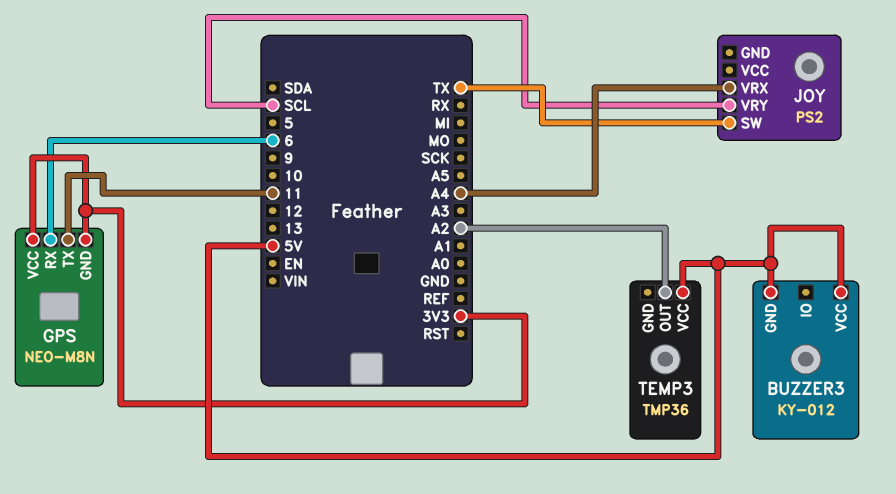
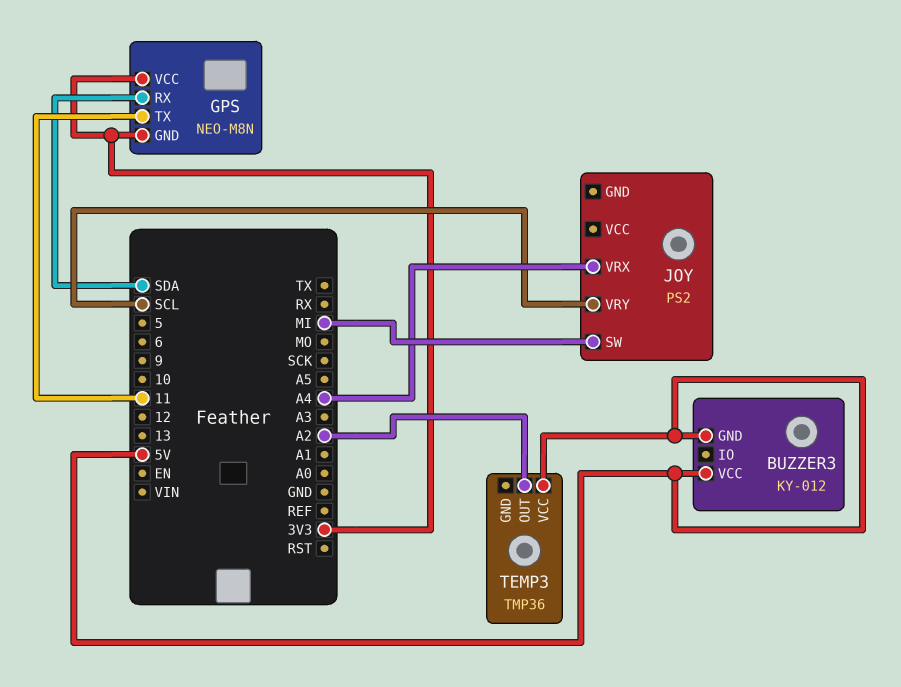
GPS pin RX: 6 -> SDA
JOY pin SW: TX -> MI

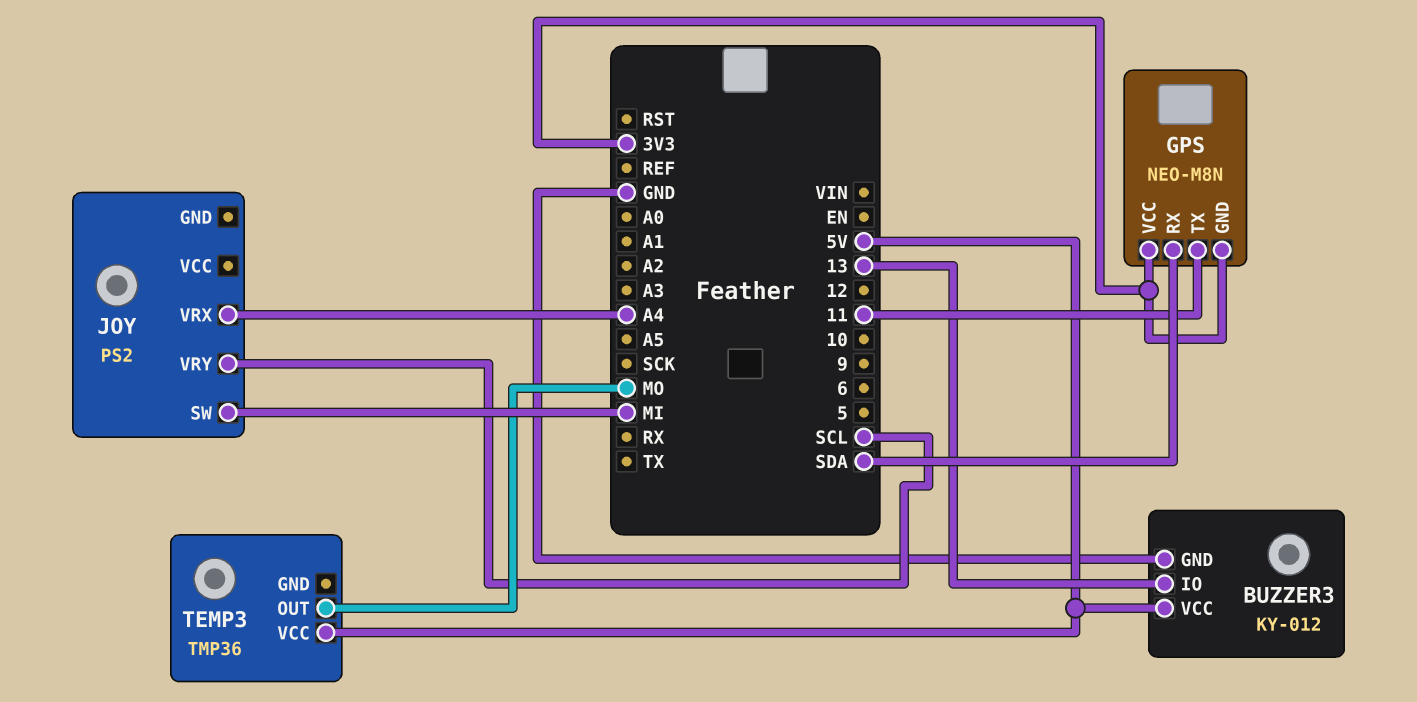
BUZZER3 pin GND: 5V -> GND
BUZZER3 pin IO: none -> 13
TEMP3 pin OUT: A2 -> MO

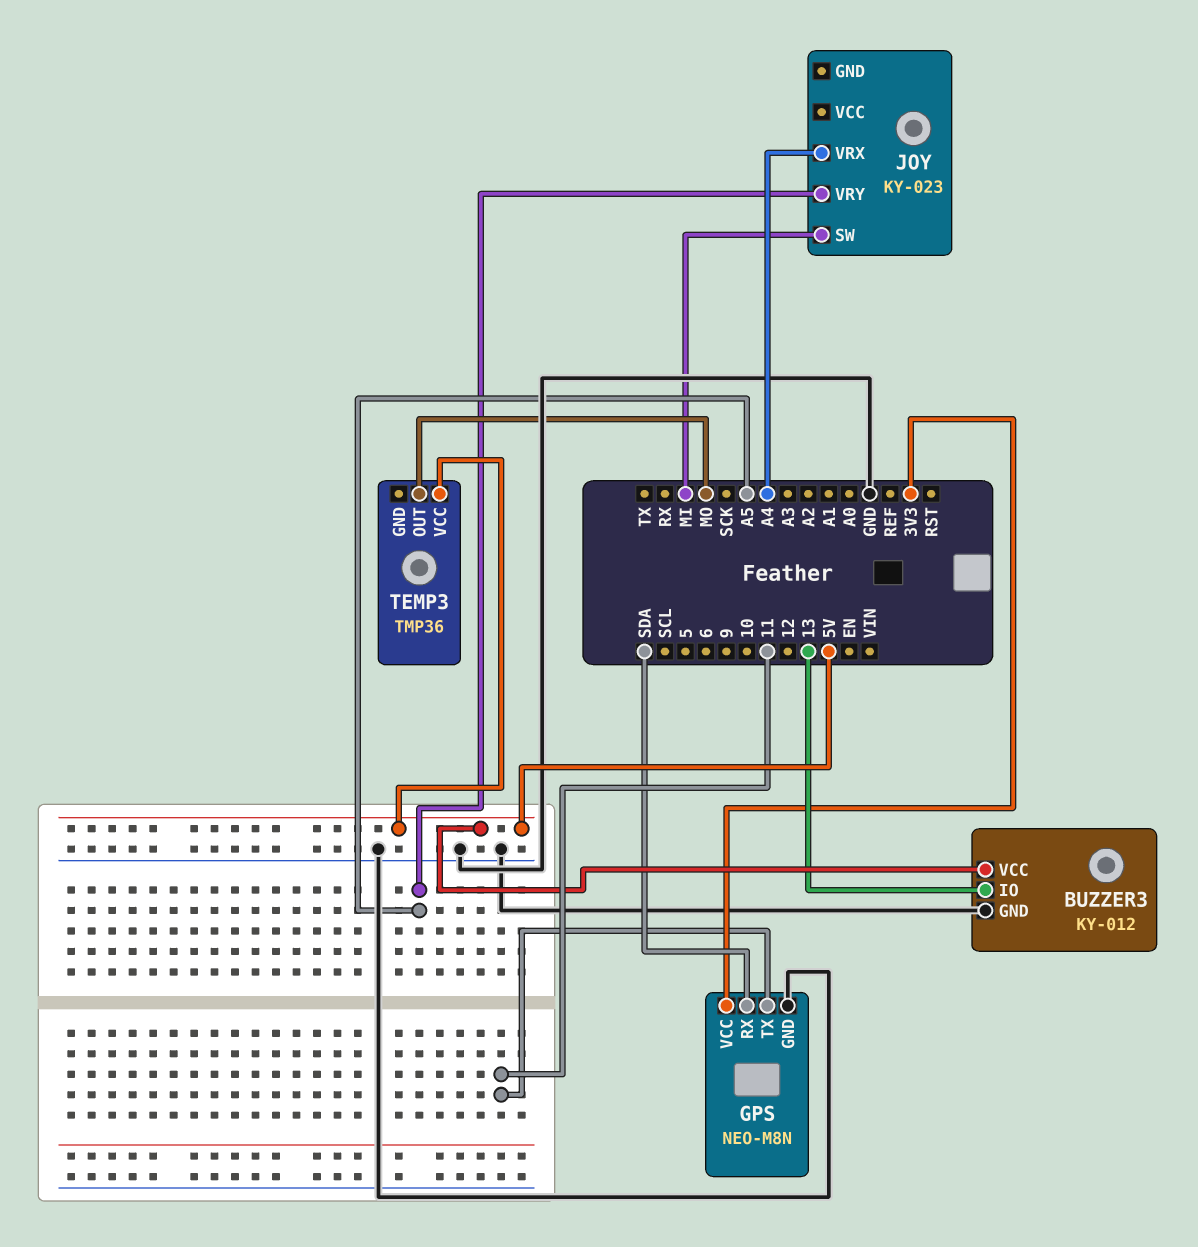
GPS pin GND: 3V3 -> GND
JOY: PS2 -> KY-023
JOY pin VRY: SCL -> A5

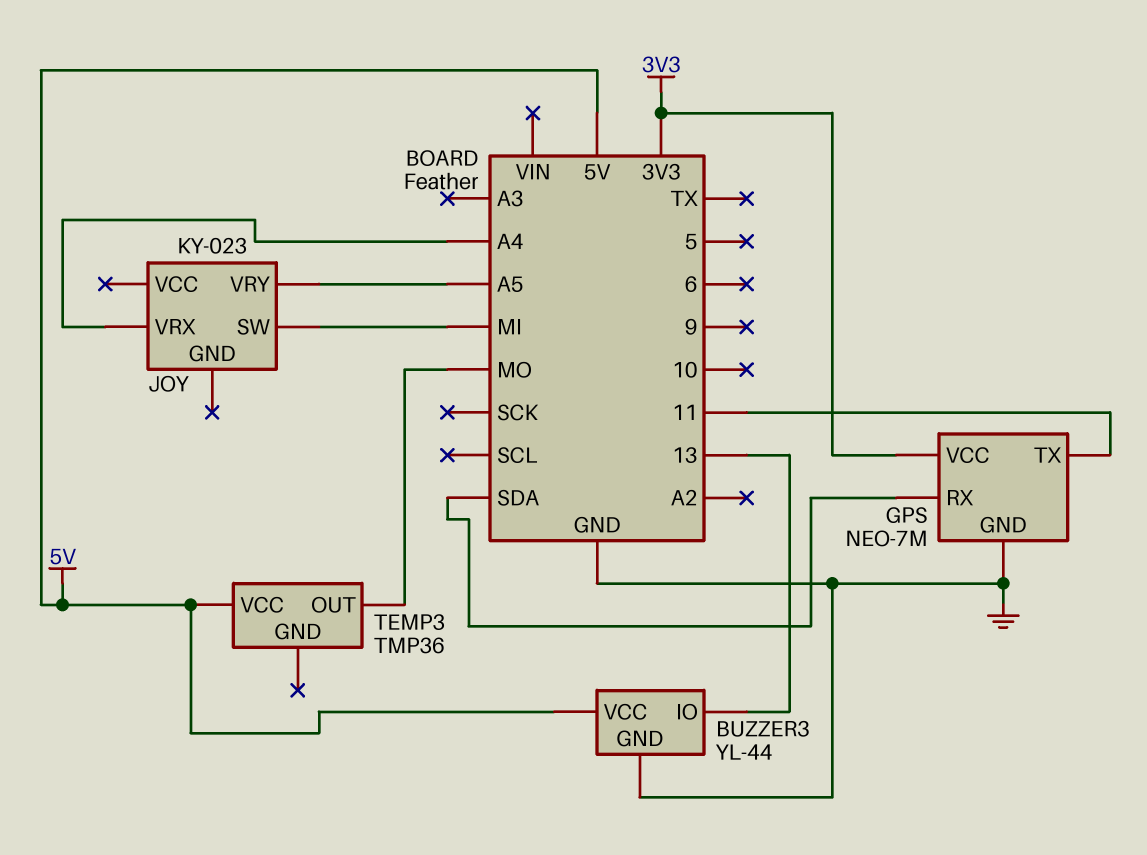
BUZZER3: KY-012 -> YL-44
GPS: NEO-M8N -> NEO-7M

